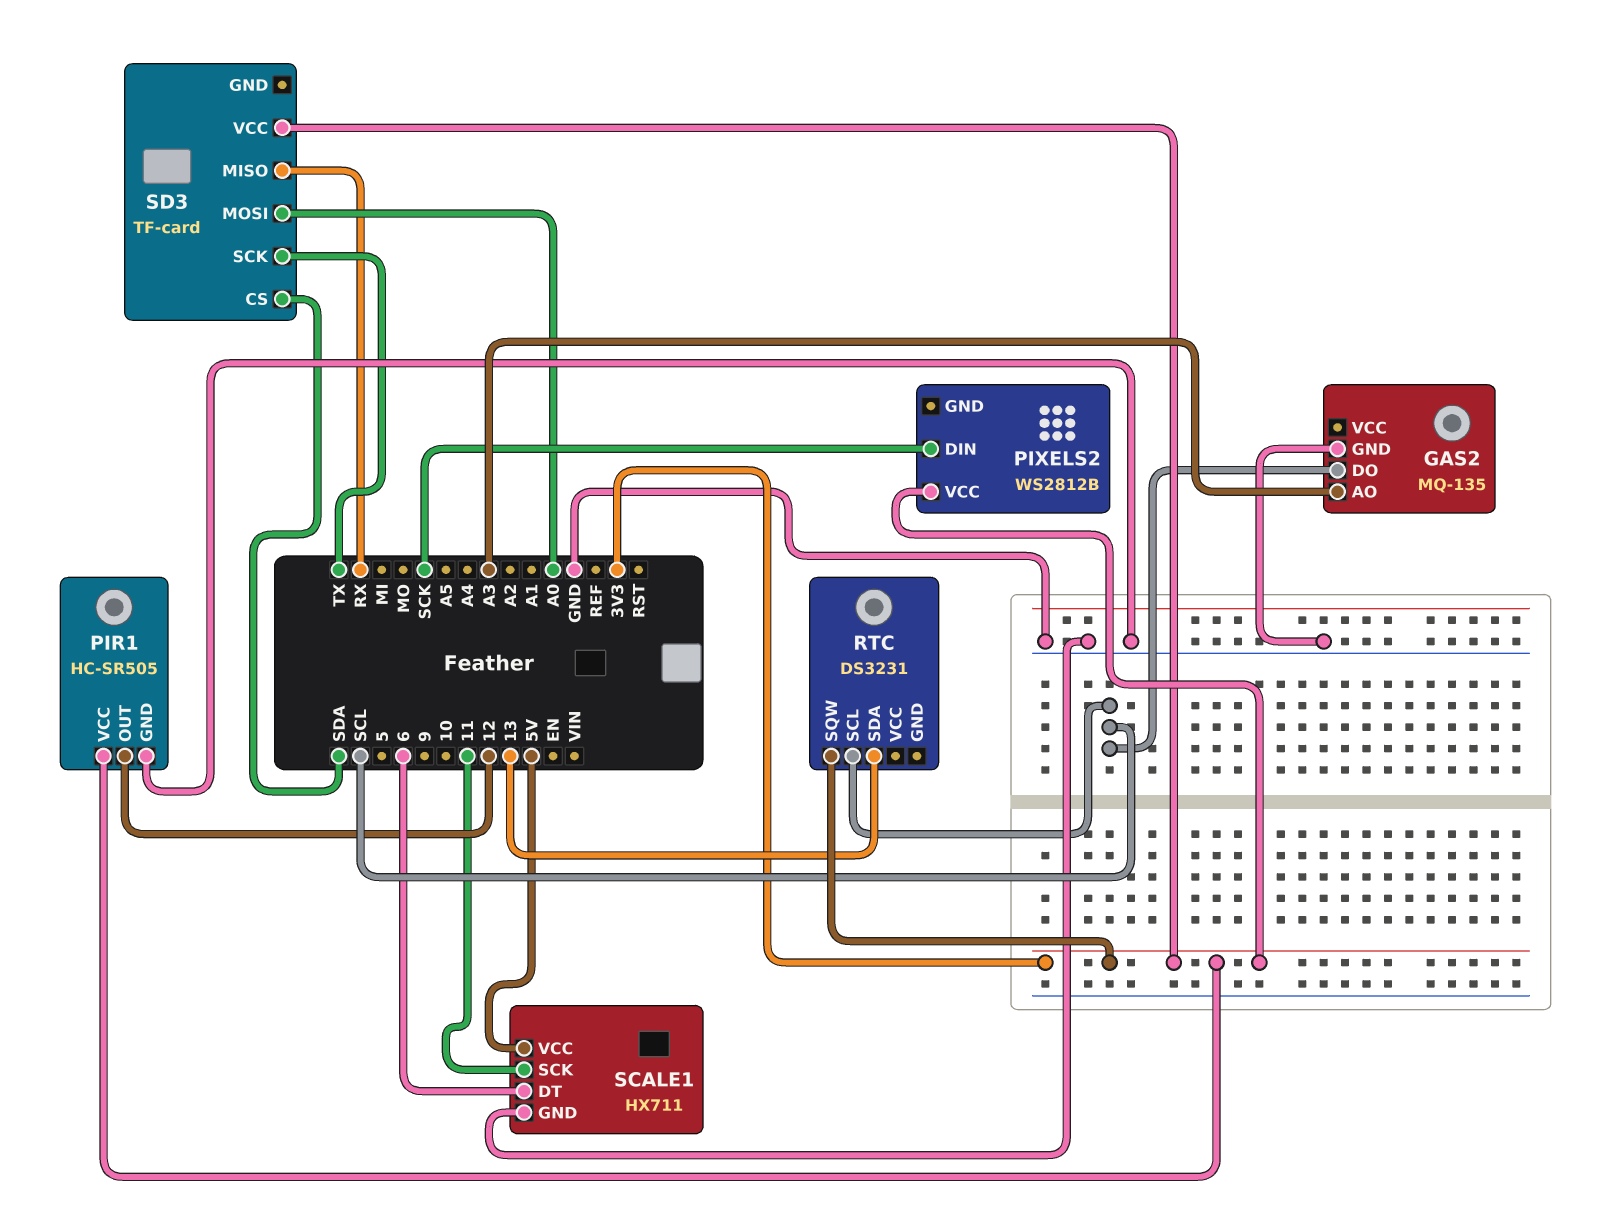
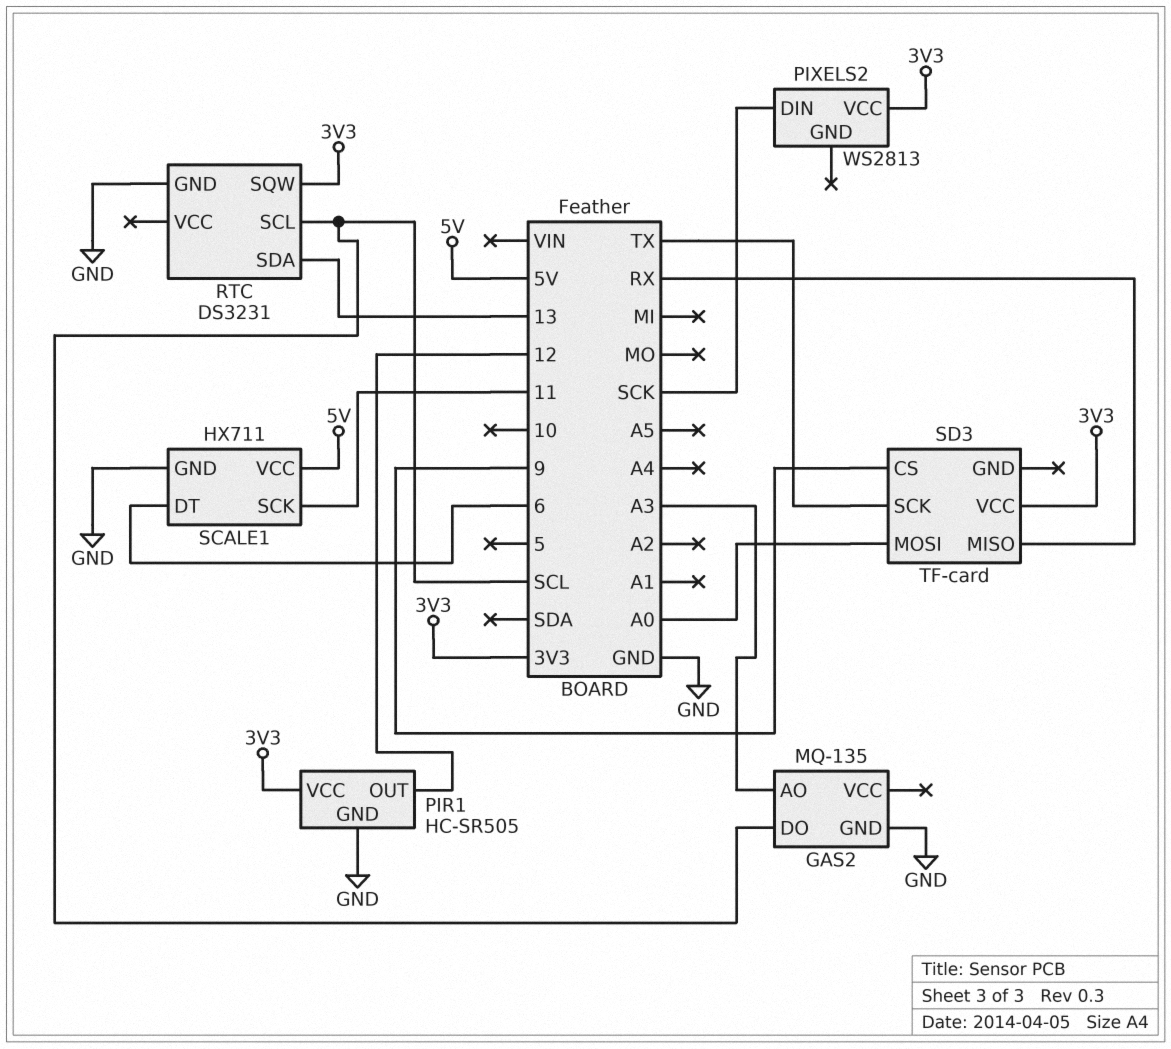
PIXELS2: WS2812B -> WS2813
RTC pin GND: none -> GND
SD3 pin CS: SDA -> 9

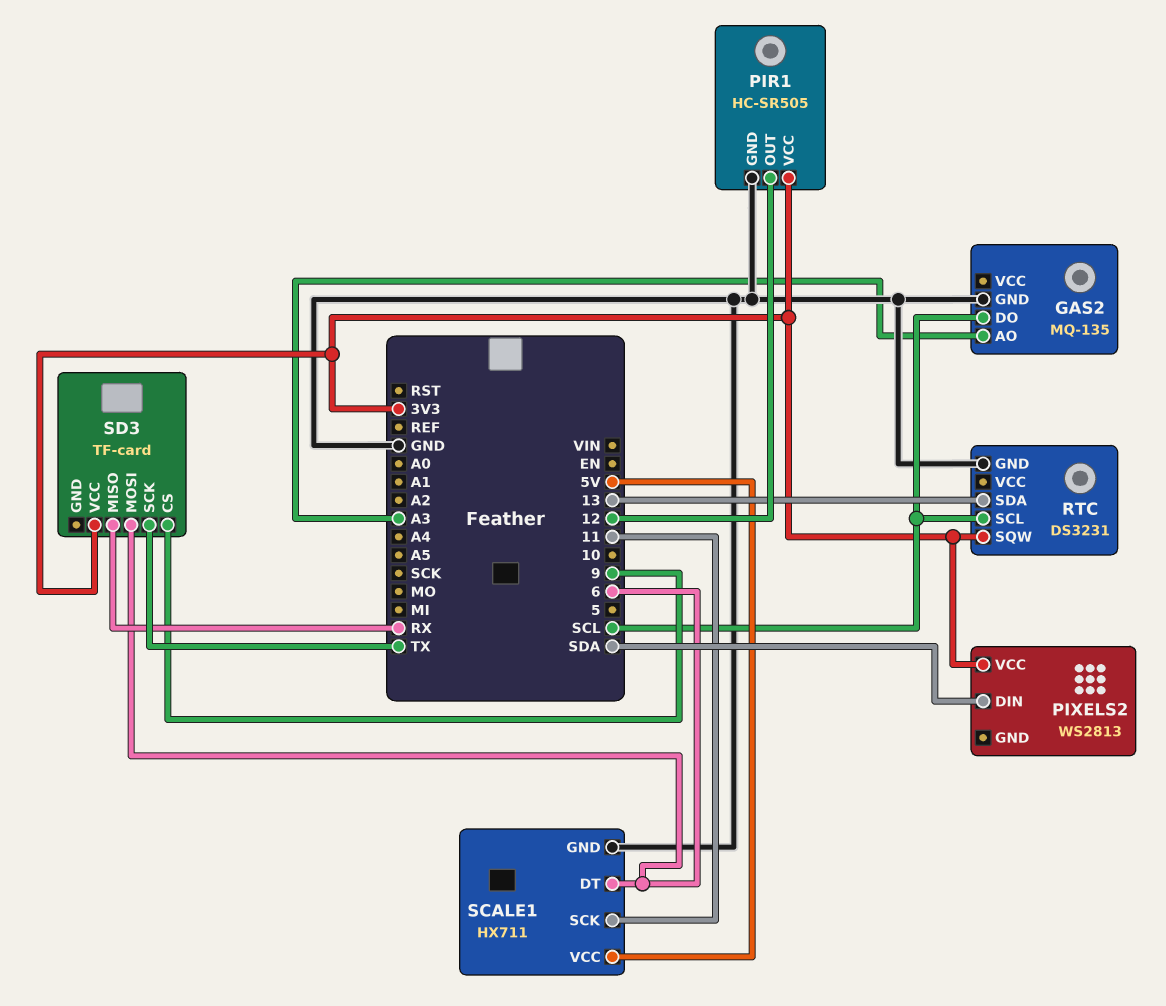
PIXELS2 pin DIN: SCK -> SDA
SD3 pin MOSI: A0 -> 6

